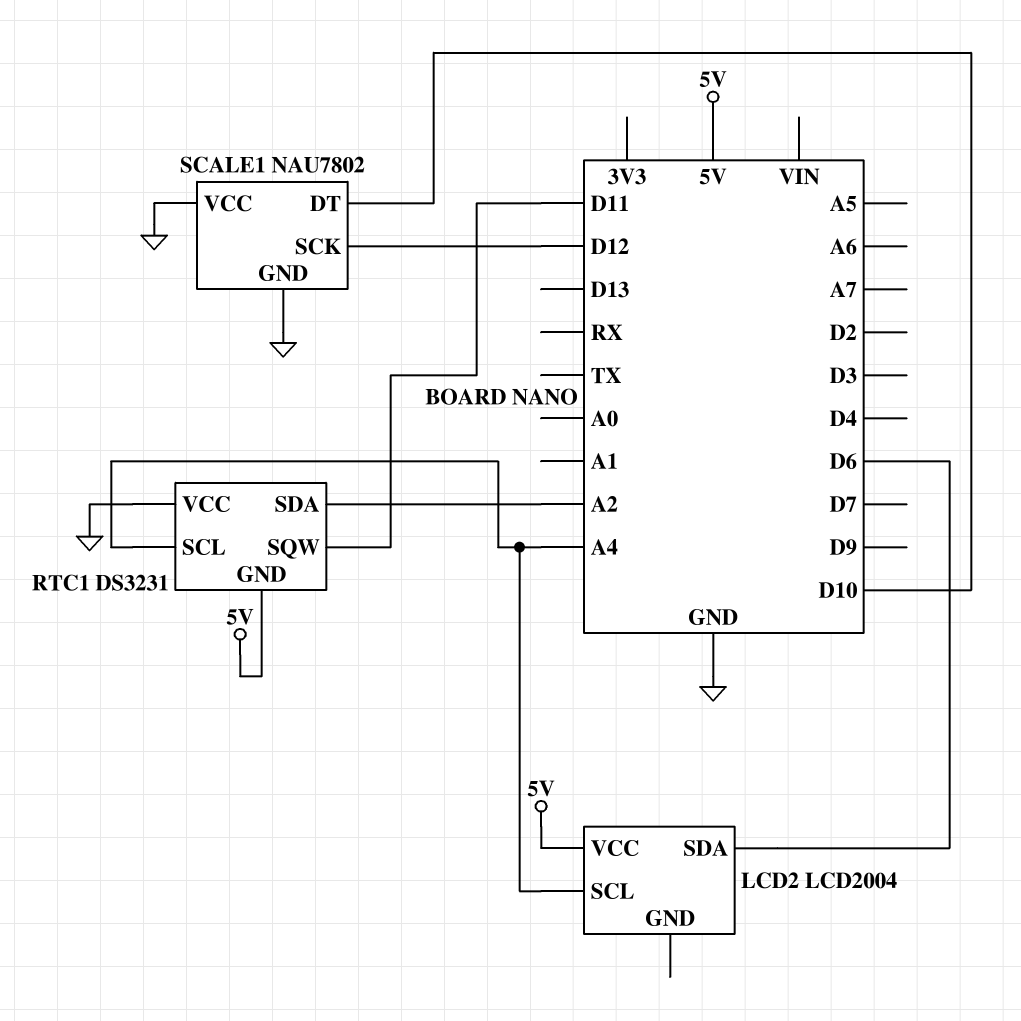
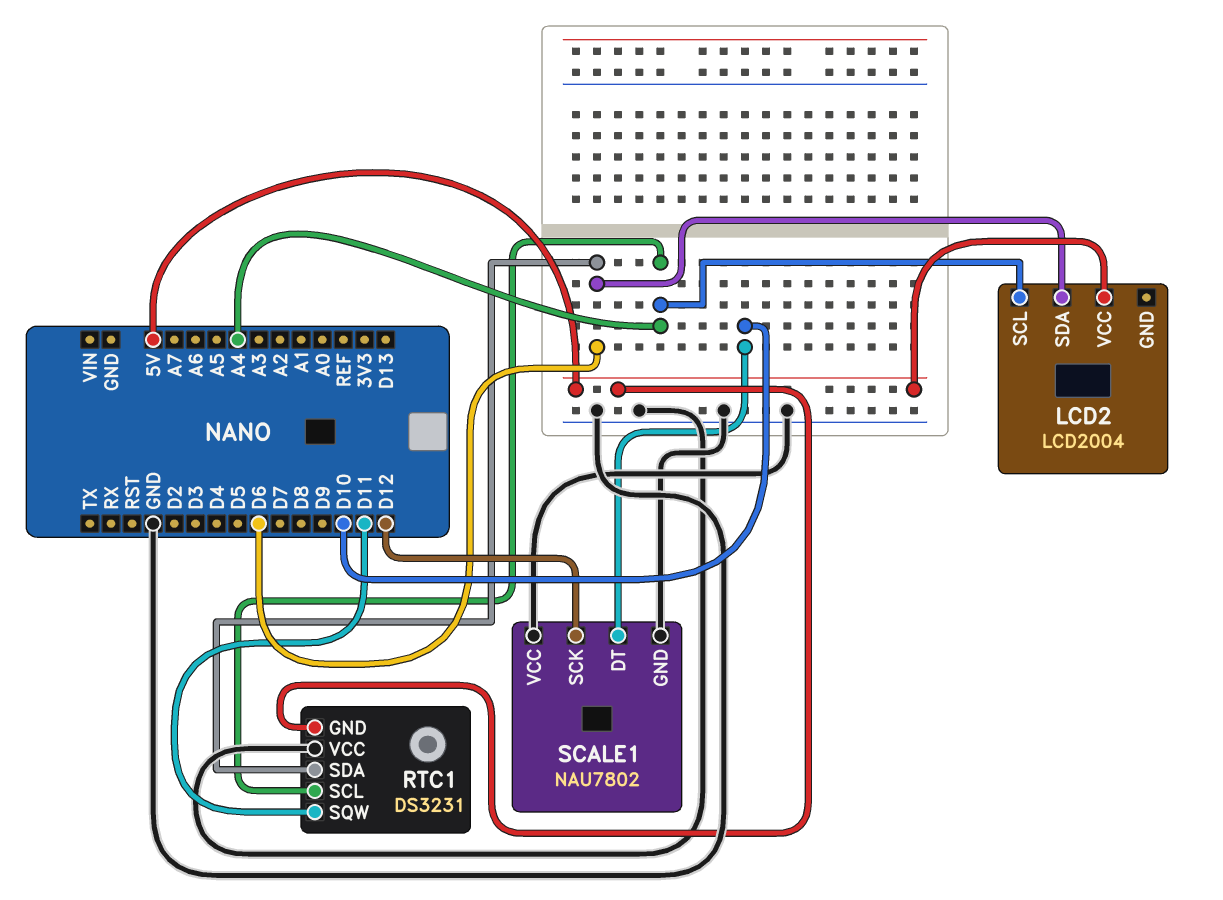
RTC1 pin SDA: A2 -> D6

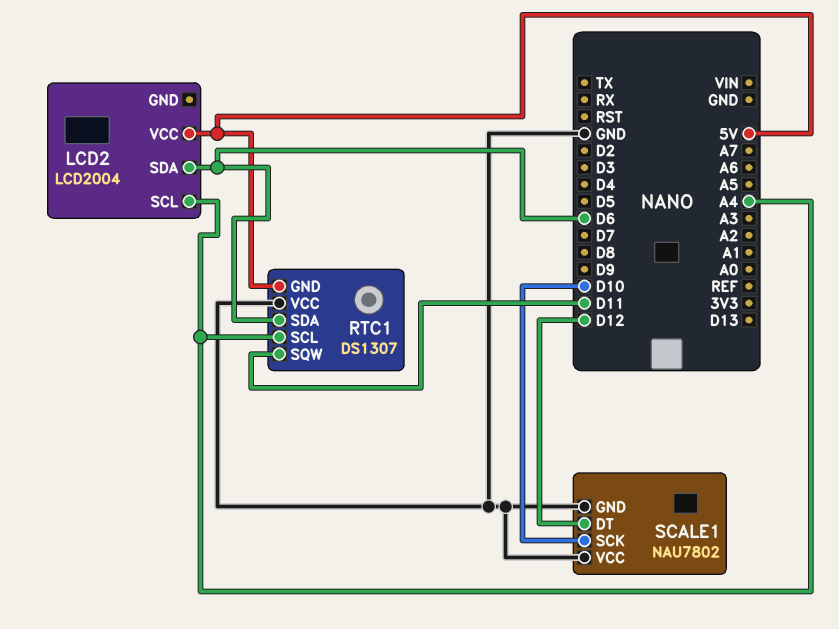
RTC1: DS3231 -> DS1307
SCALE1 pin DT: D10 -> D12
SCALE1 pin SCK: D12 -> D10

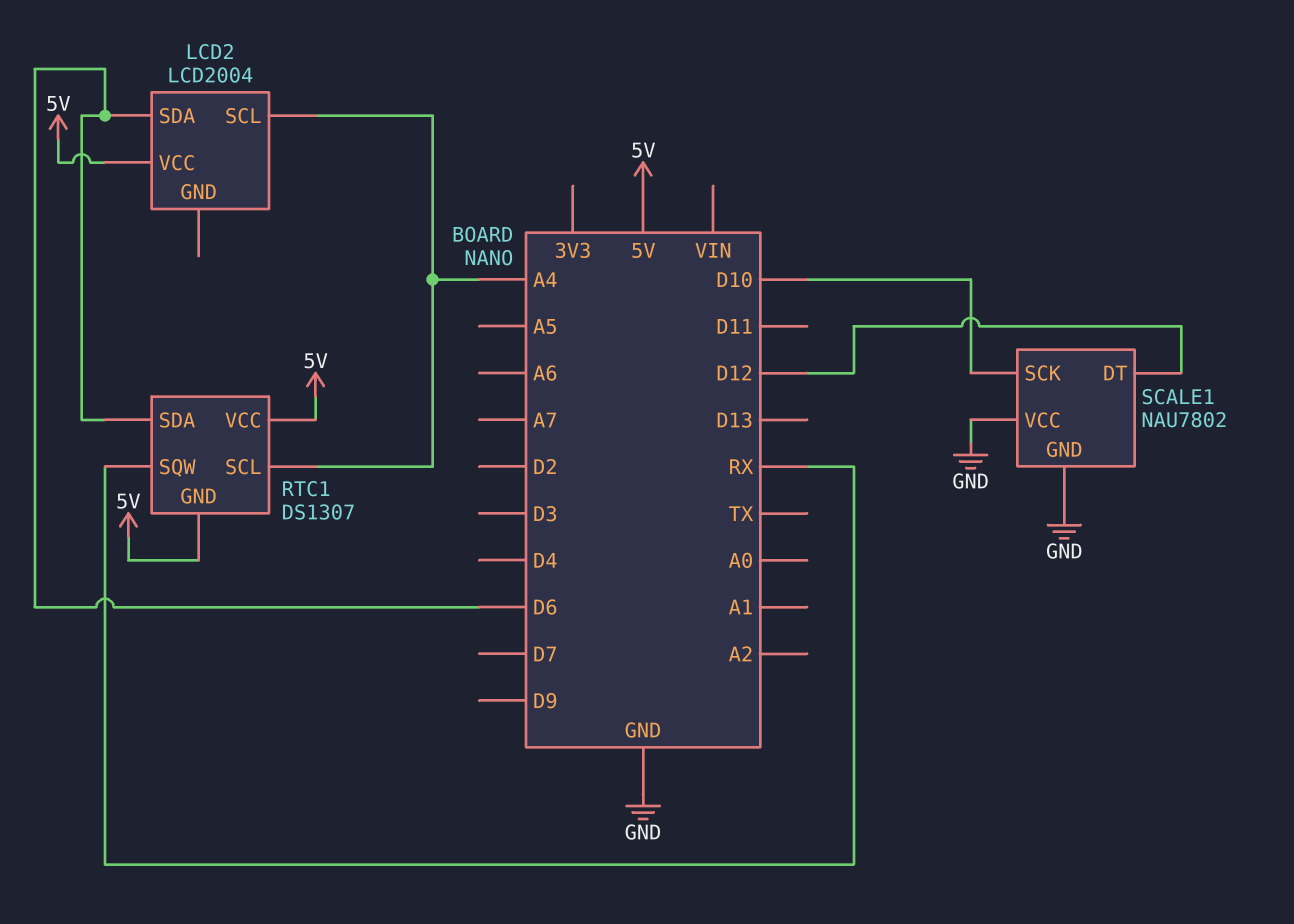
RTC1 pin SQW: D11 -> RX
RTC1 pin VCC: GND -> 5V

